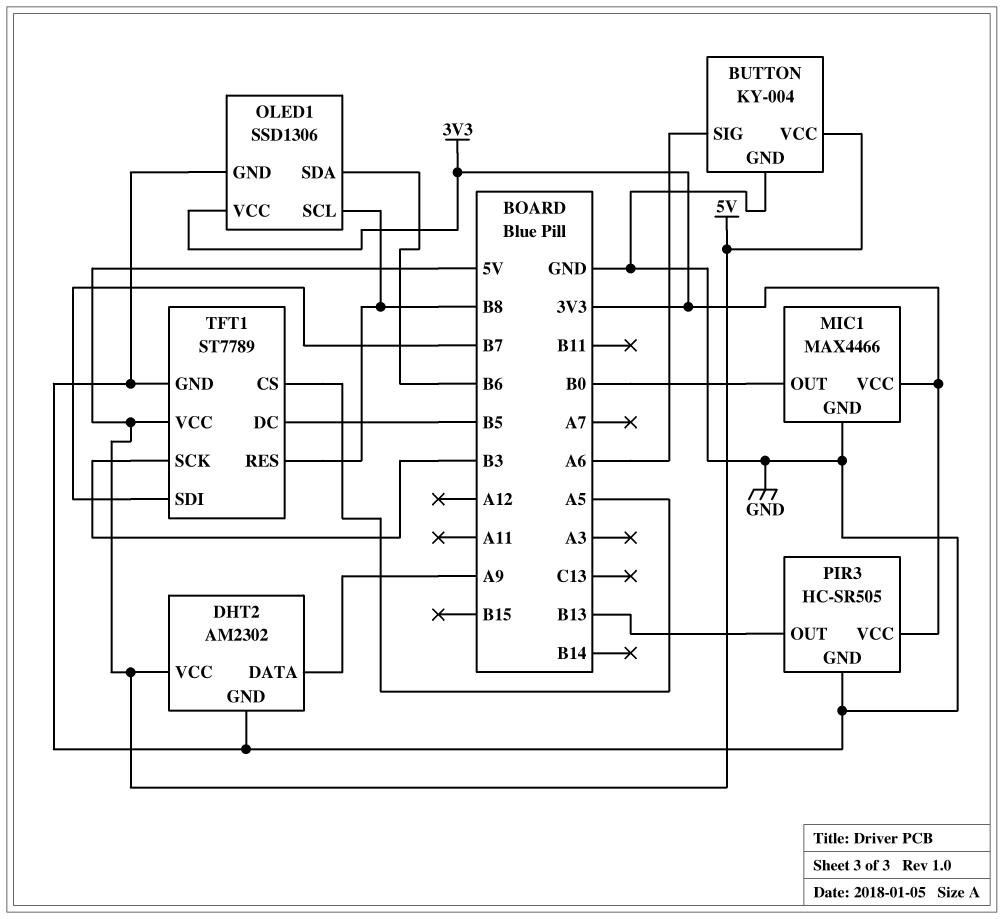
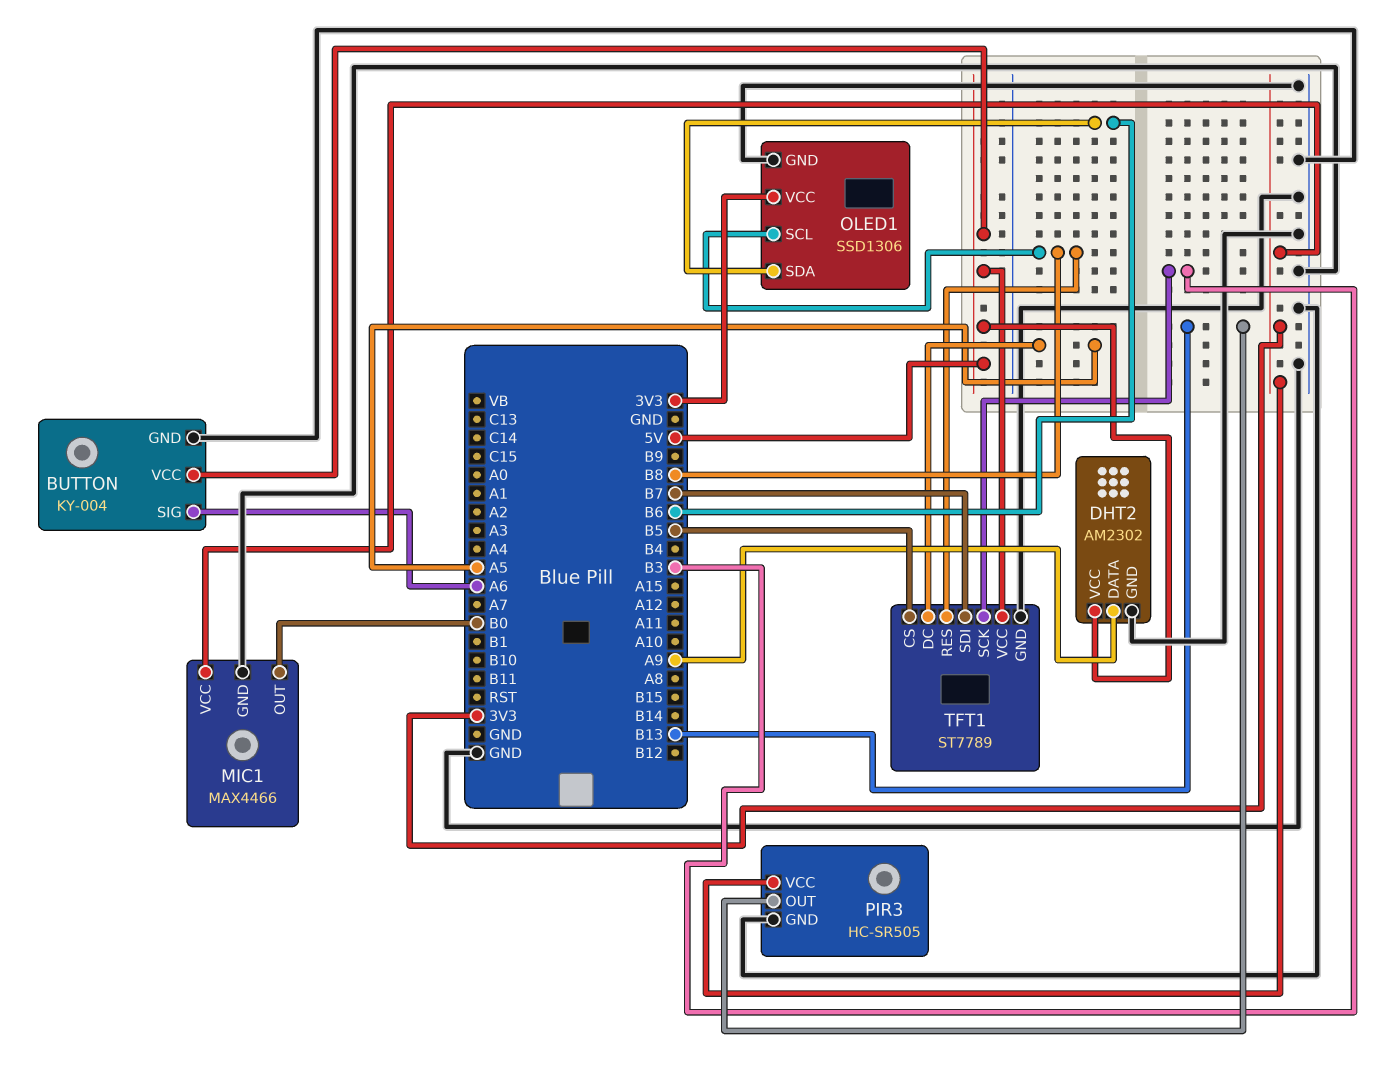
TFT1 pin CS: A5 -> B5
TFT1 pin DC: B5 -> A5

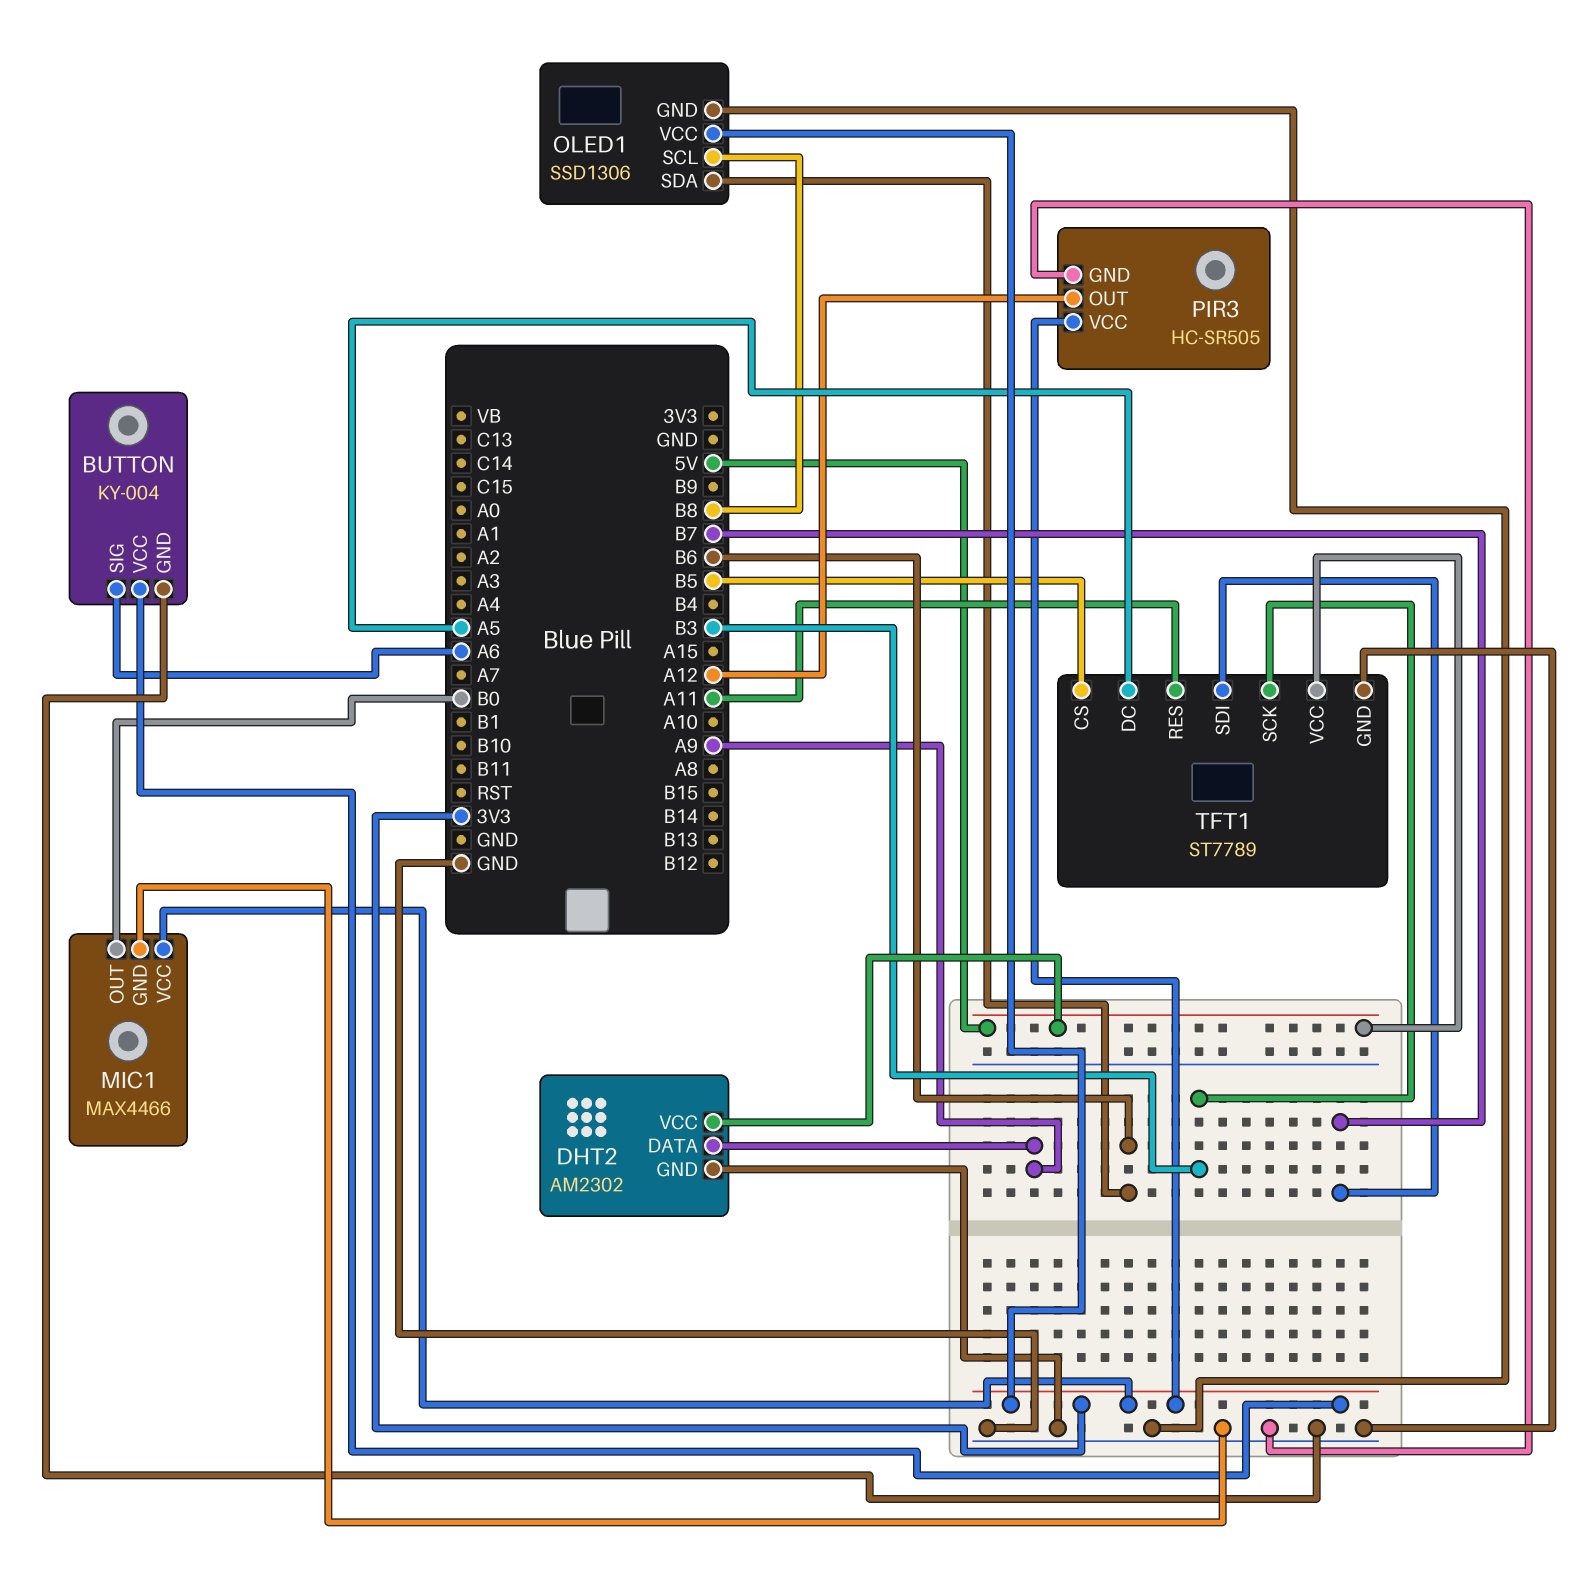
BUTTON pin VCC: 5V -> 3V3
PIR3 pin OUT: B13 -> A12
TFT1 pin RES: B8 -> A11

